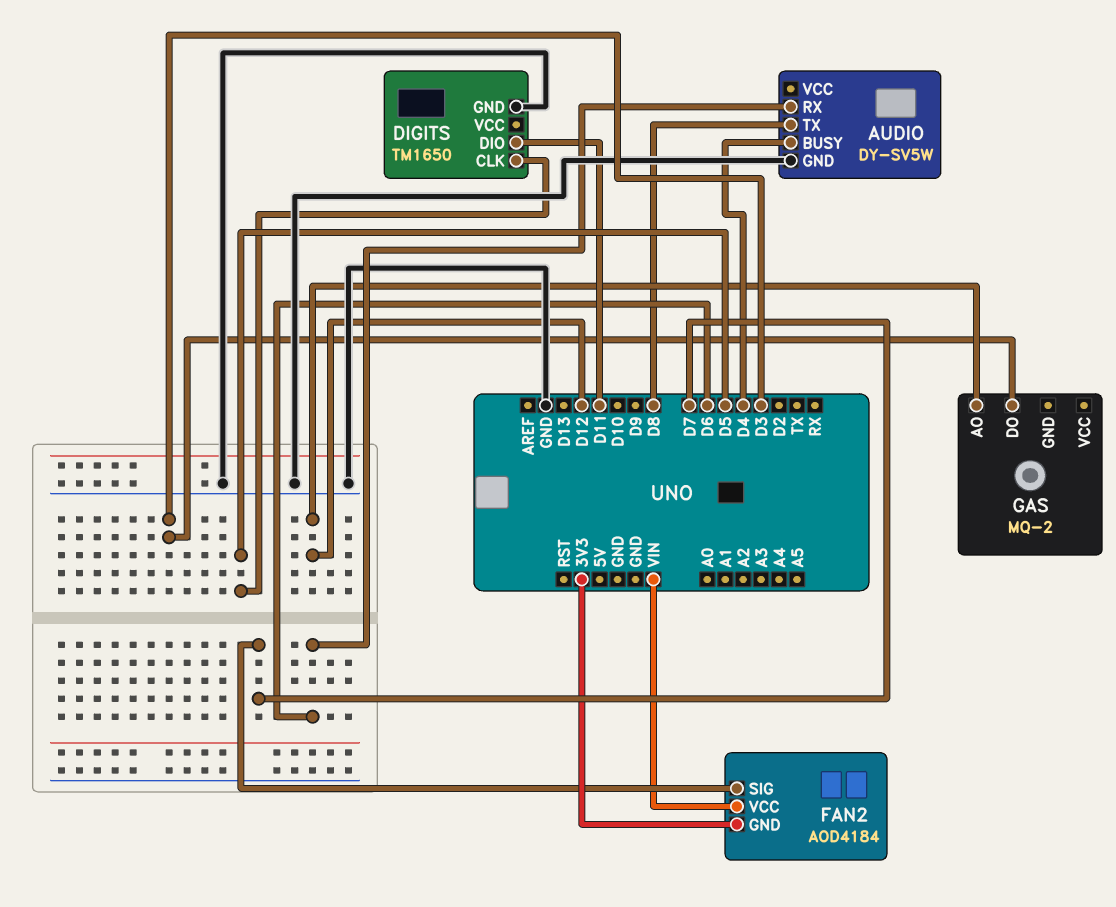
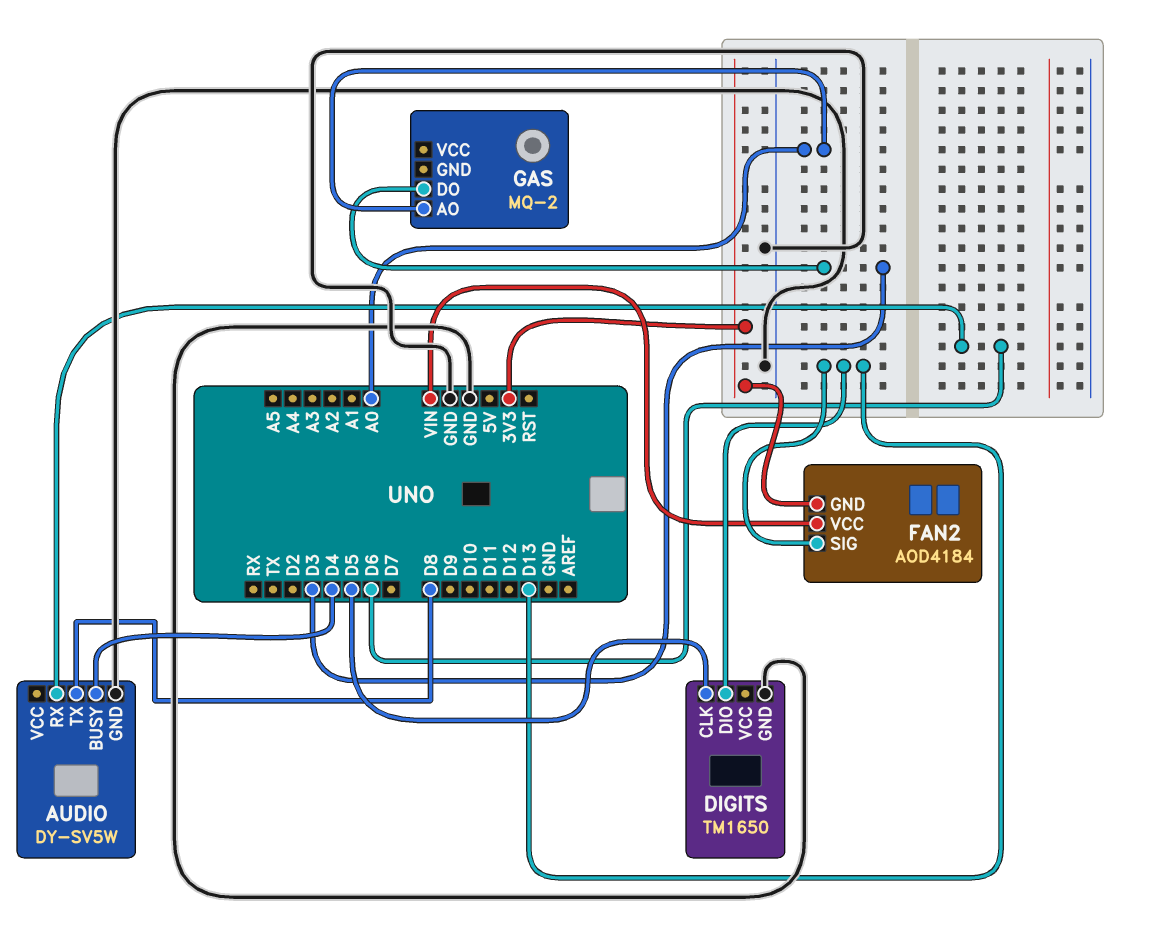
DIGITS pin DIO: D11 -> D13
FAN2 pin SIG: D7 -> D13
GAS pin AO: D12 -> A0

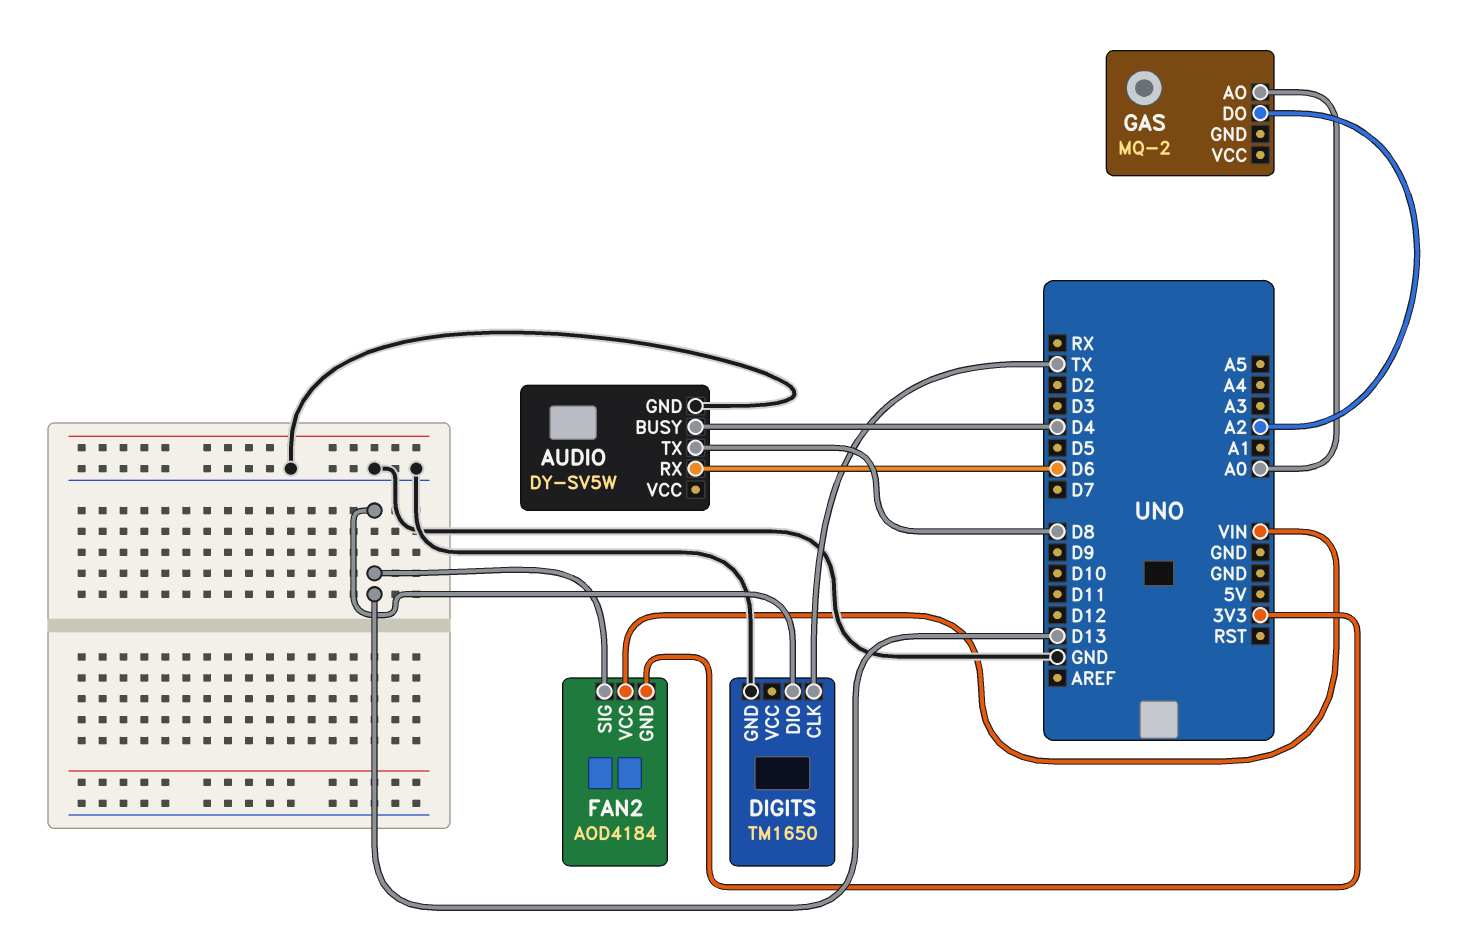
DIGITS pin CLK: D5 -> TX
GAS pin DO: D3 -> A2

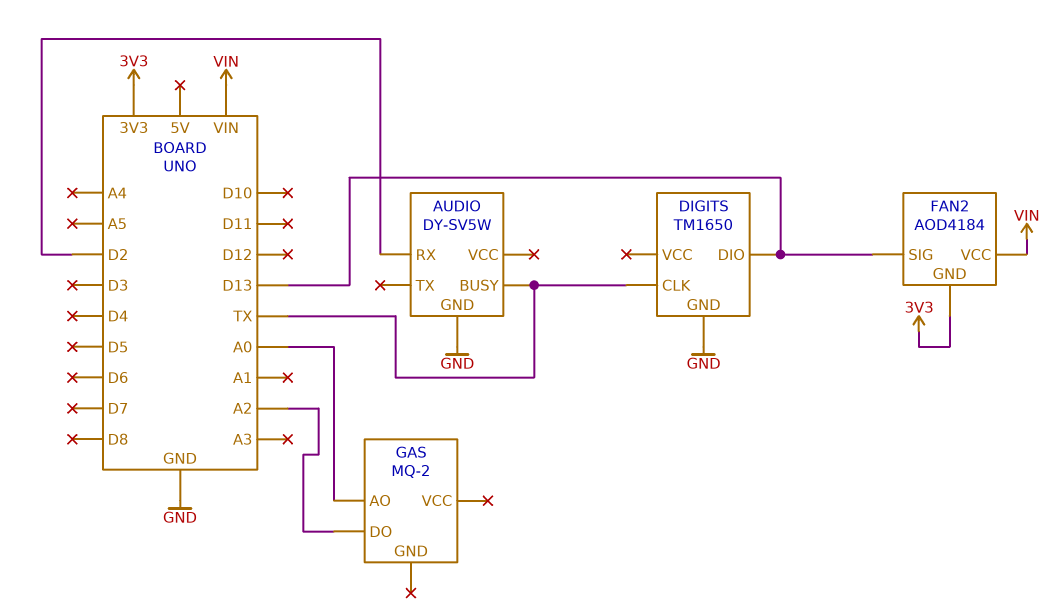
AUDIO pin BUSY: D4 -> TX
AUDIO pin RX: D6 -> D2
AUDIO pin TX: D8 -> none

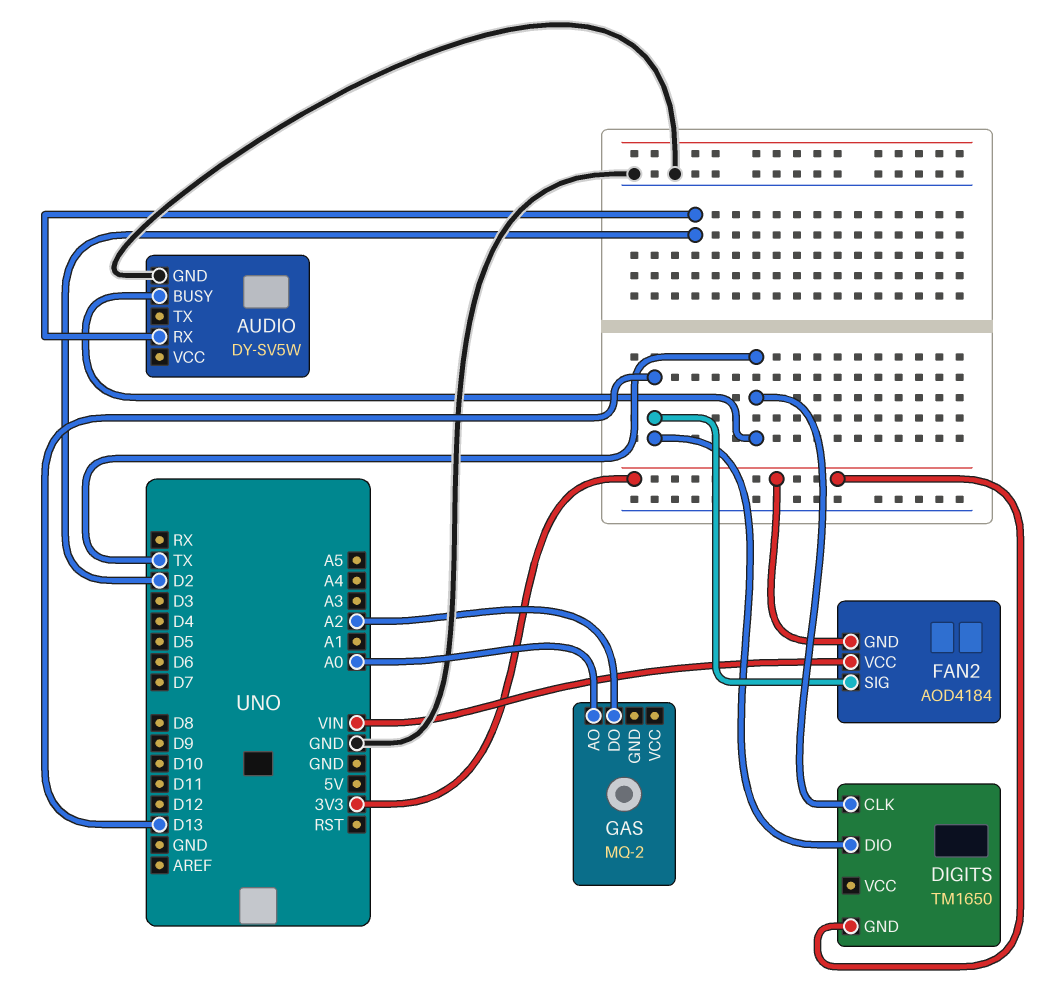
DIGITS pin GND: GND -> 3V3

